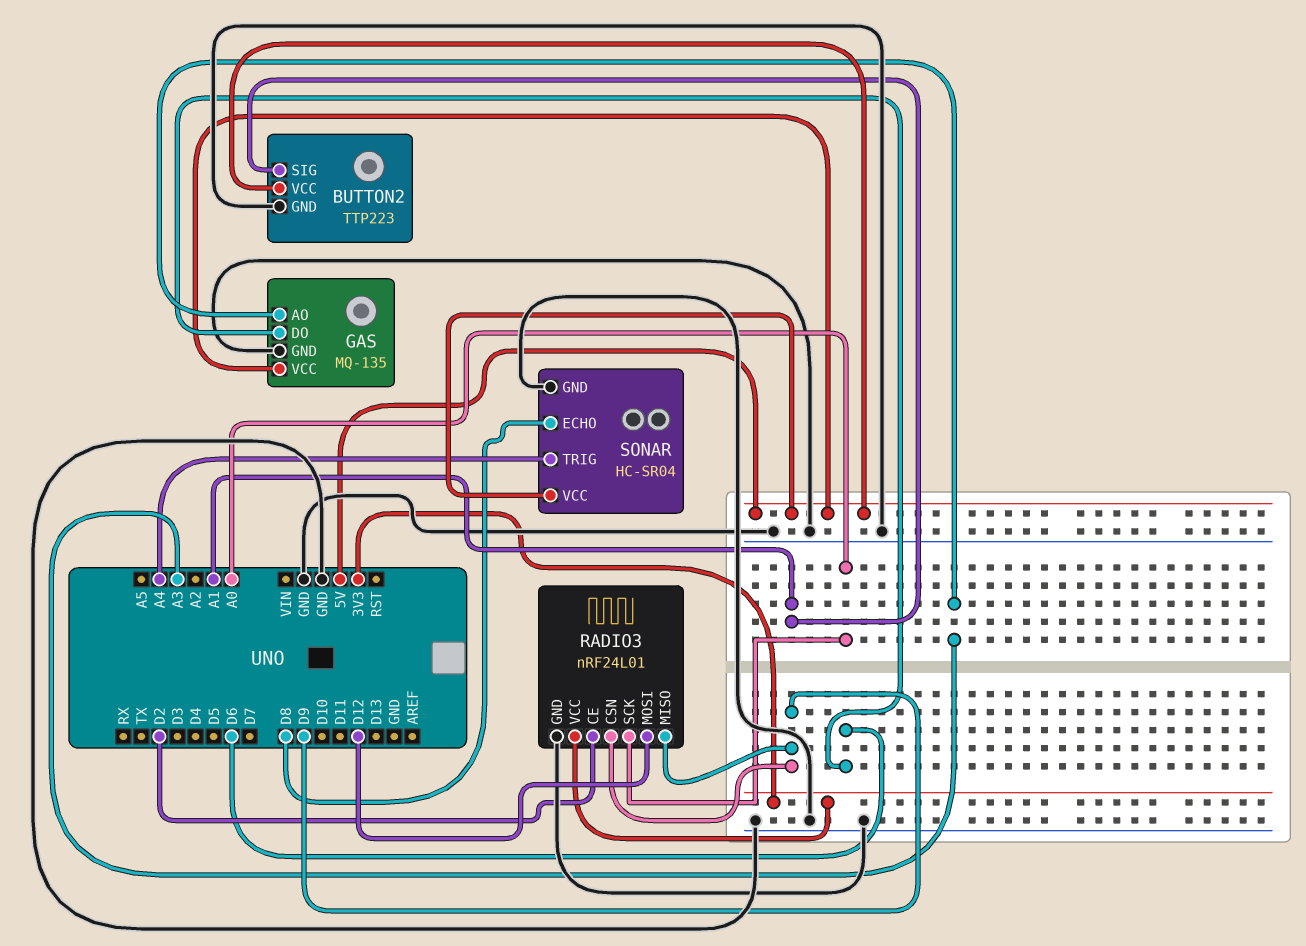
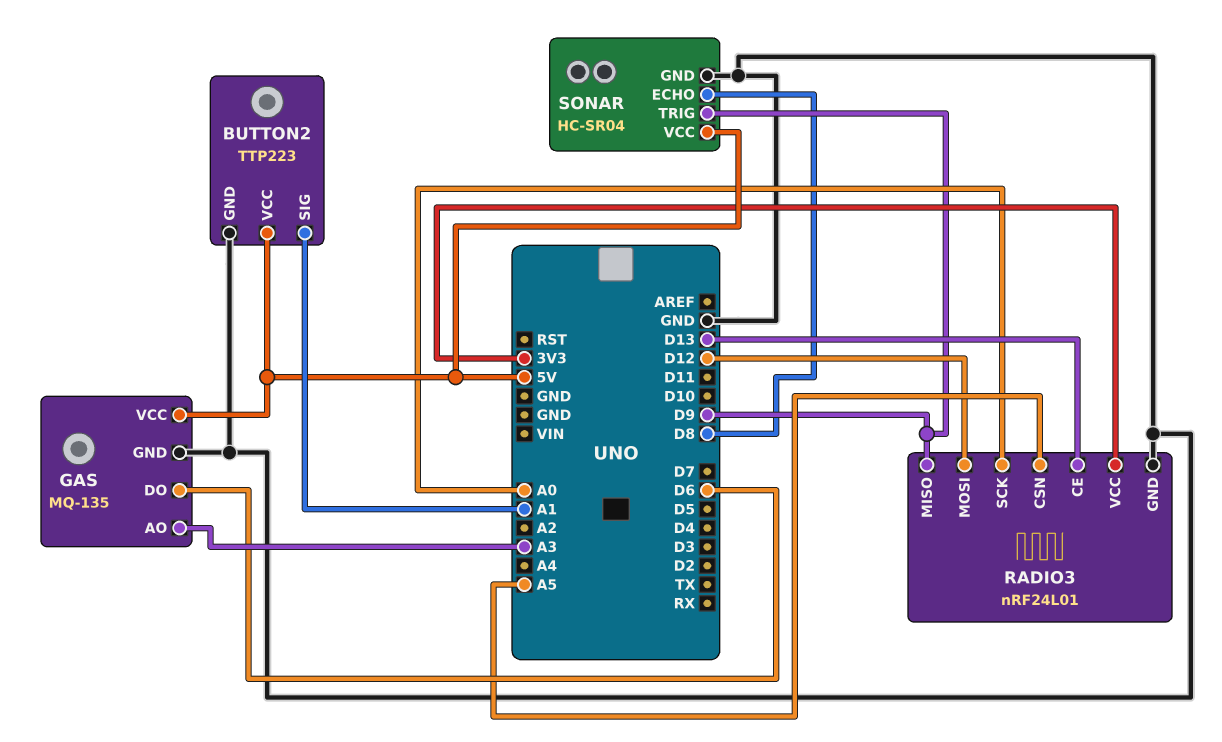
RADIO3 pin CE: D2 -> D13
RADIO3 pin CSN: D9 -> A5
SONAR pin TRIG: A4 -> D9

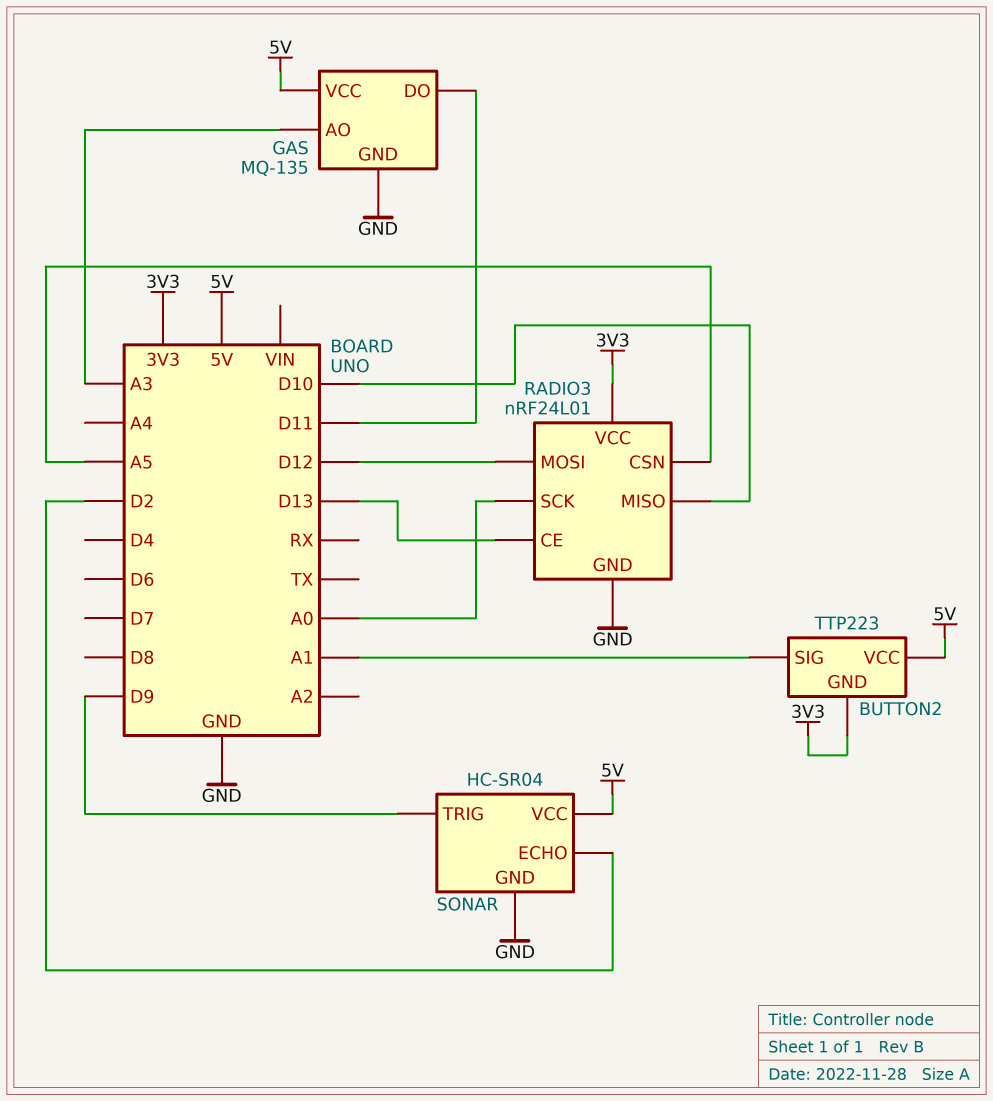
BUTTON2 pin GND: GND -> 3V3
GAS pin DO: D6 -> D11
RADIO3 pin MISO: D9 -> D10
SONAR pin ECHO: D8 -> D2

